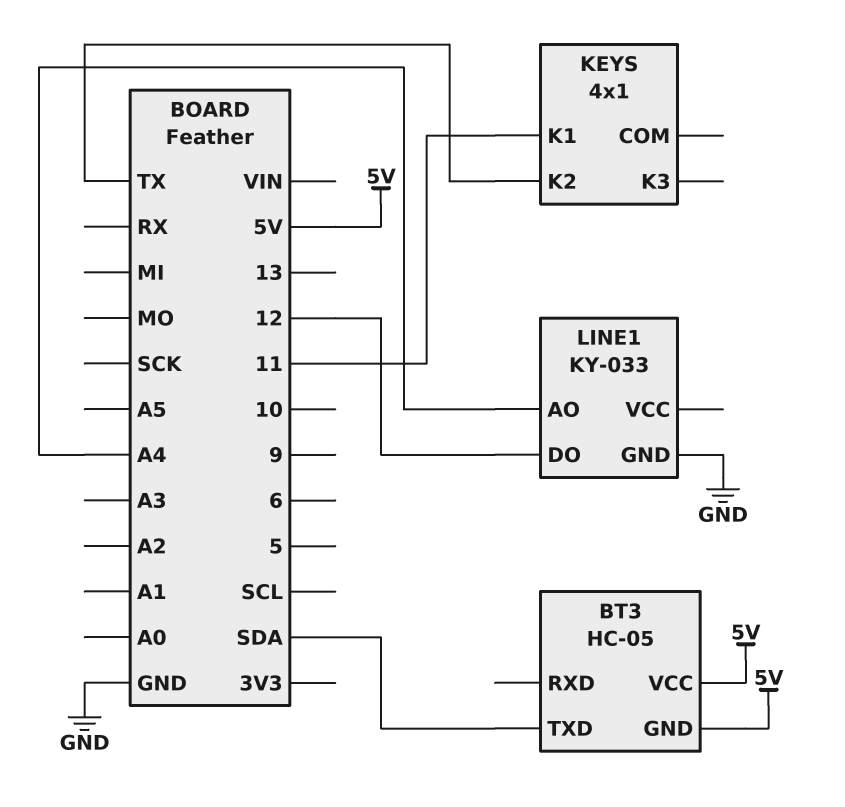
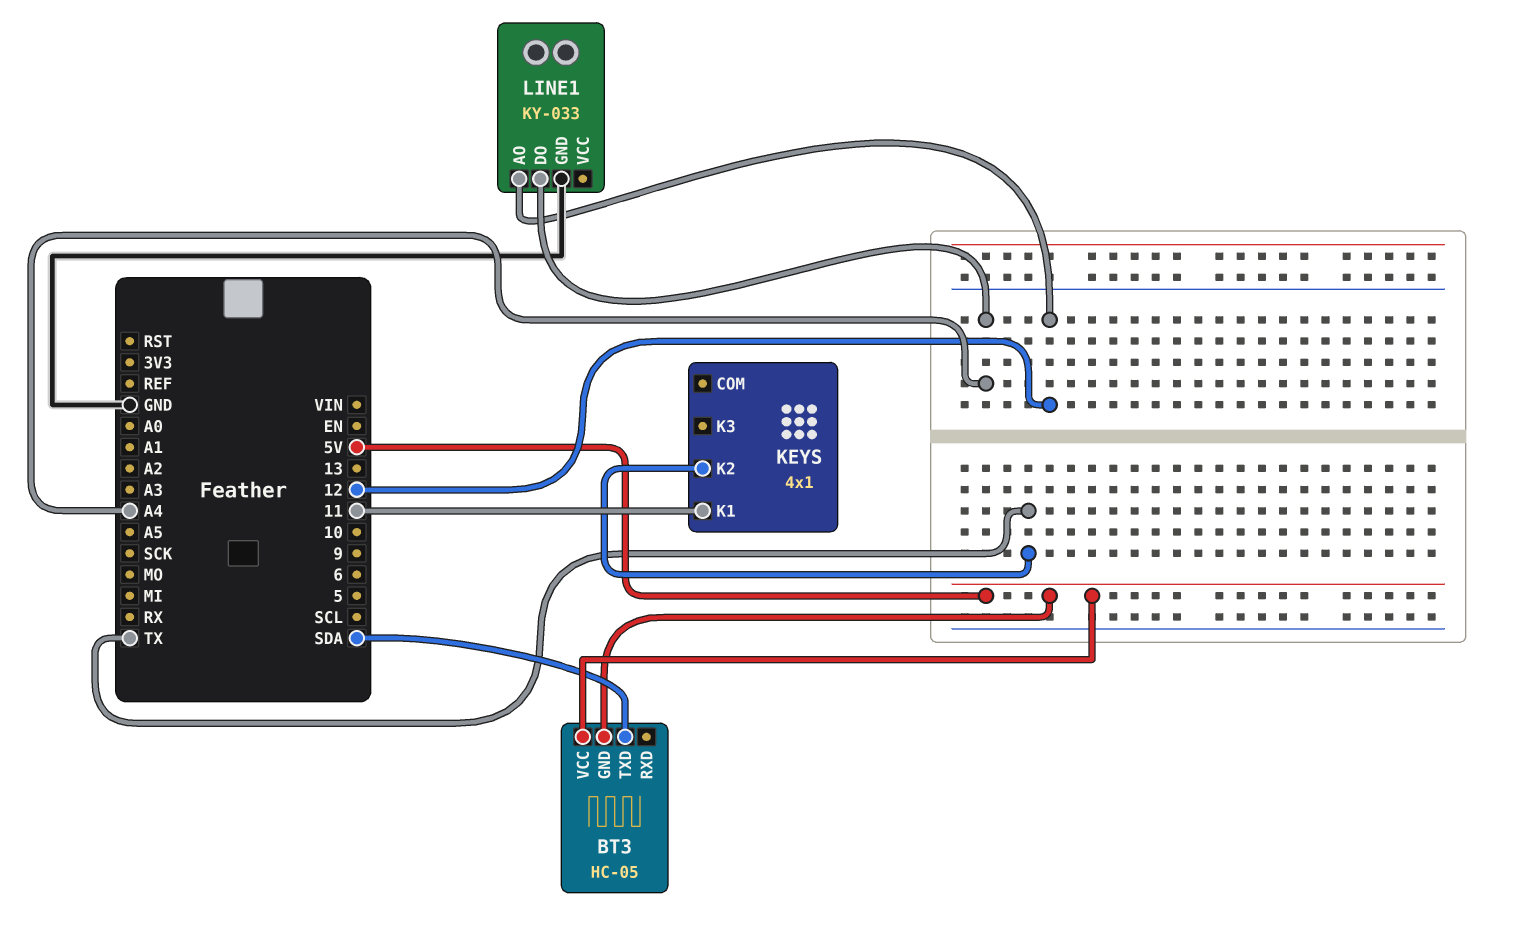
LINE1 pin AO: A4 -> 12
LINE1 pin DO: 12 -> A4

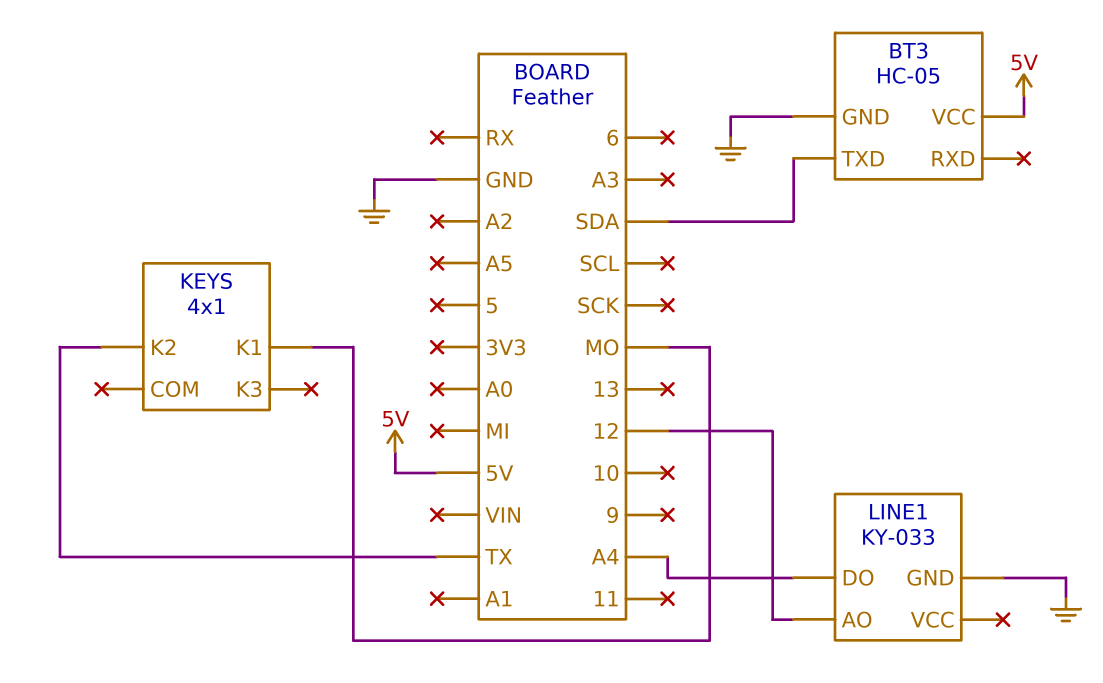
BT3 pin GND: 5V -> GND
KEYS pin K1: 11 -> MO

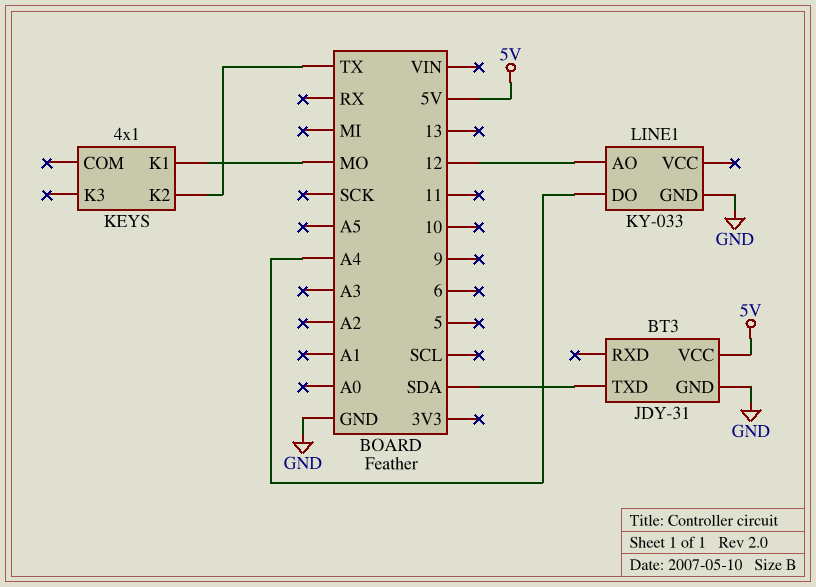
BT3: HC-05 -> JDY-31

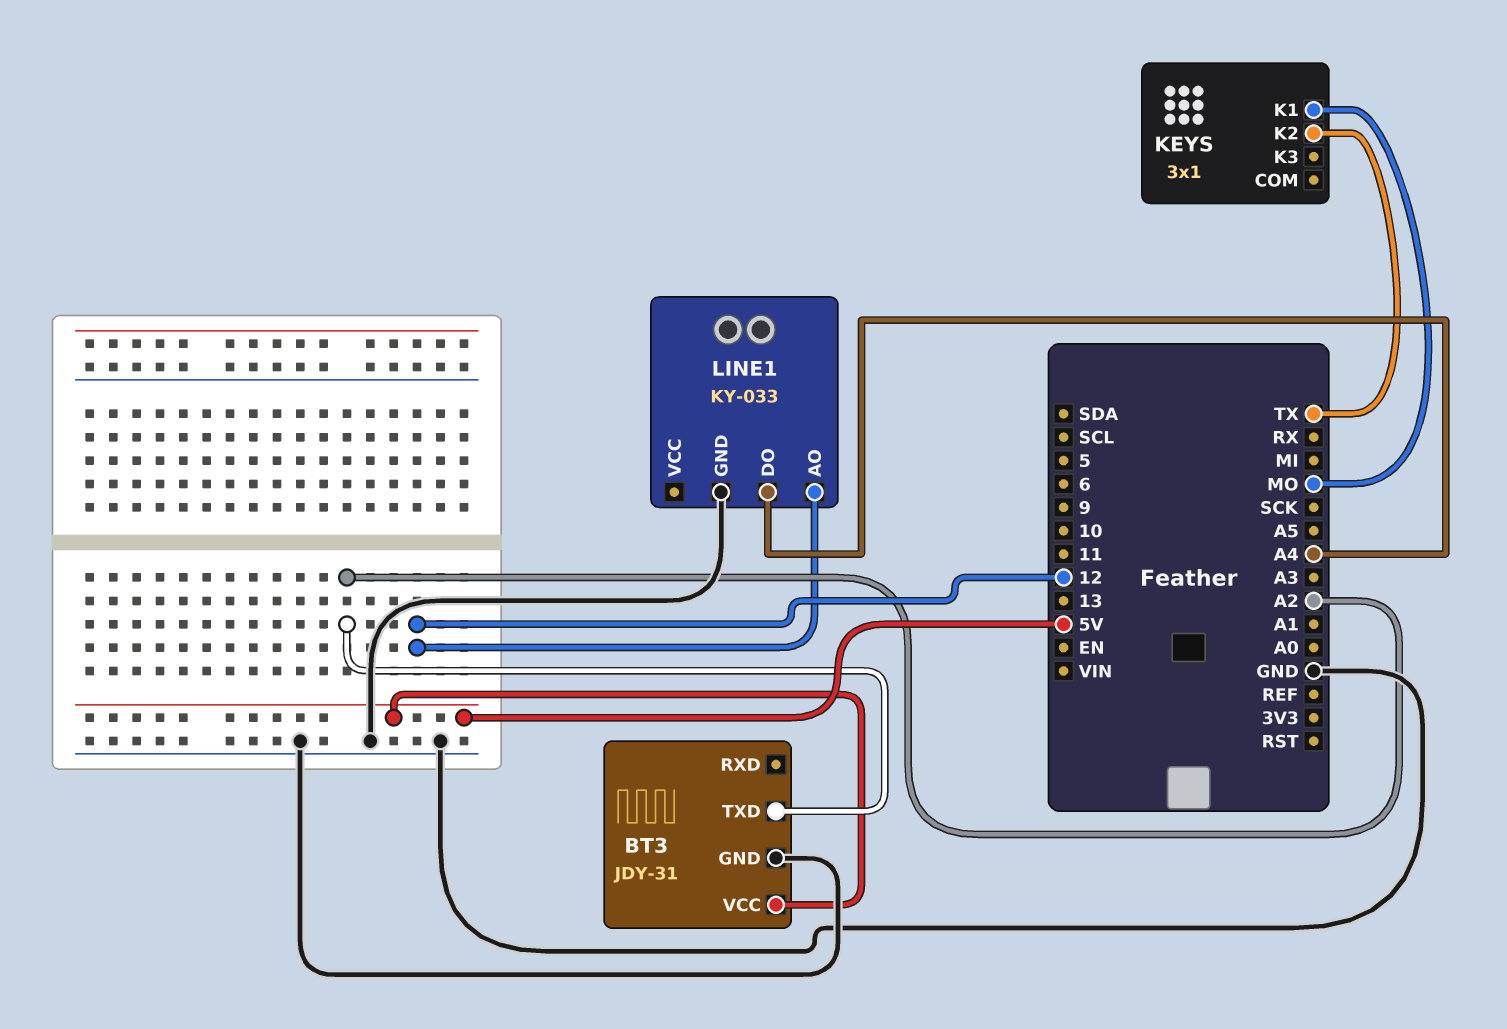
BT3 pin TXD: SDA -> A2
KEYS: 4x1 -> 3x1

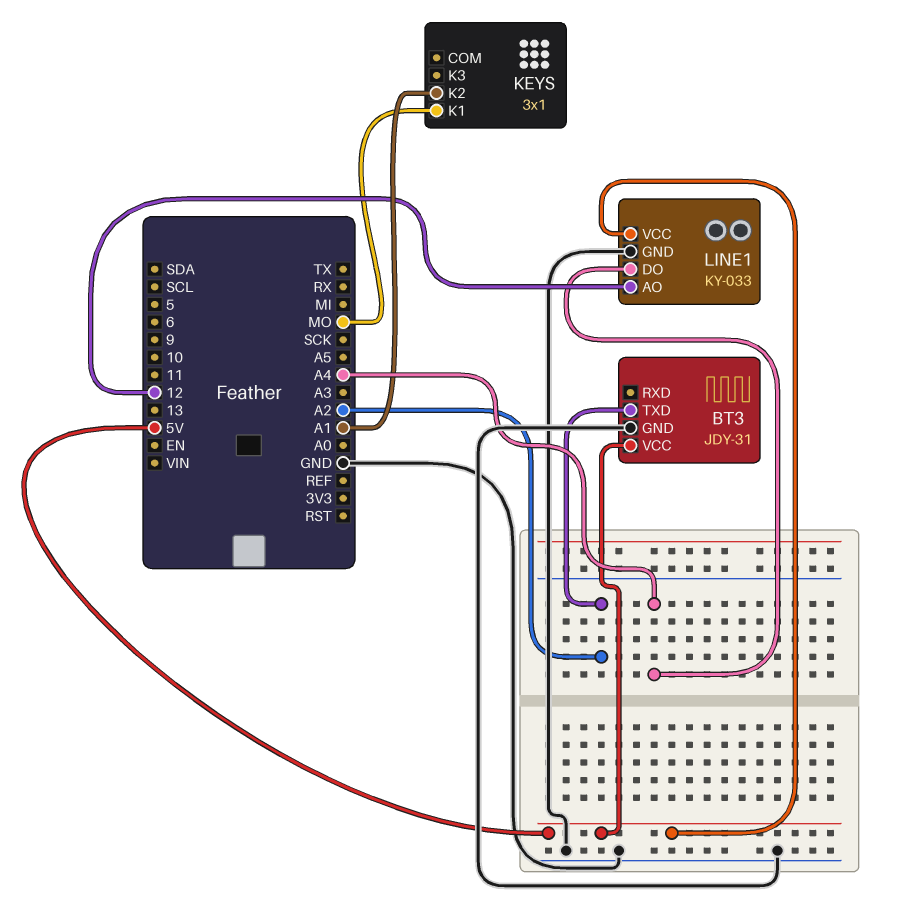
KEYS pin K2: TX -> A1
LINE1 pin VCC: none -> 5V

